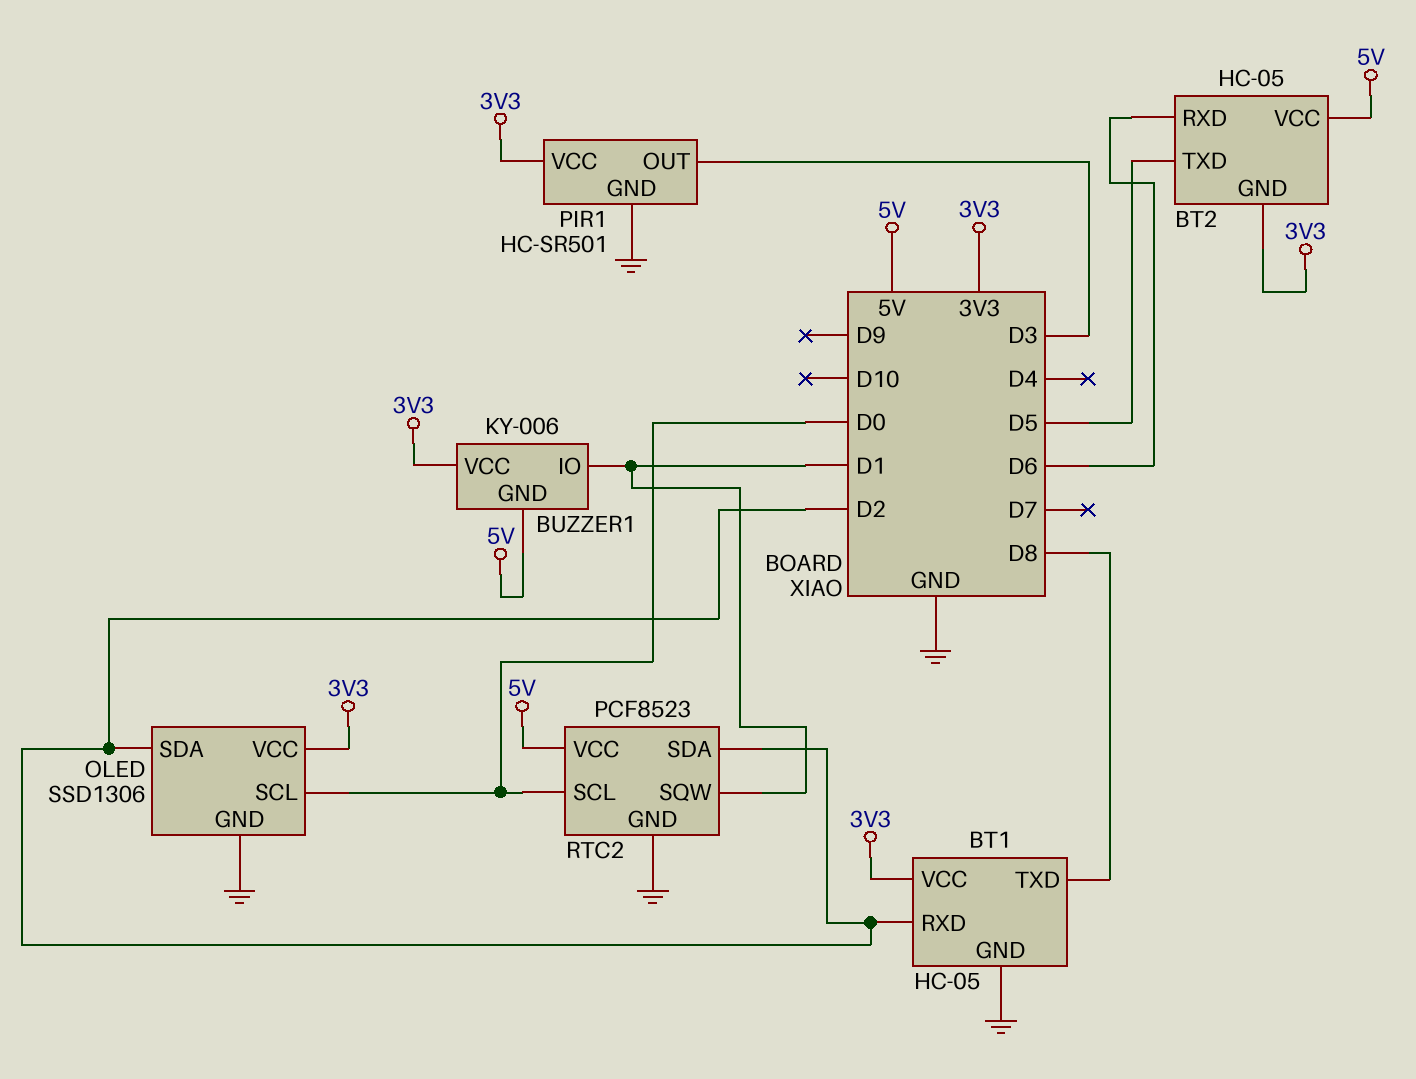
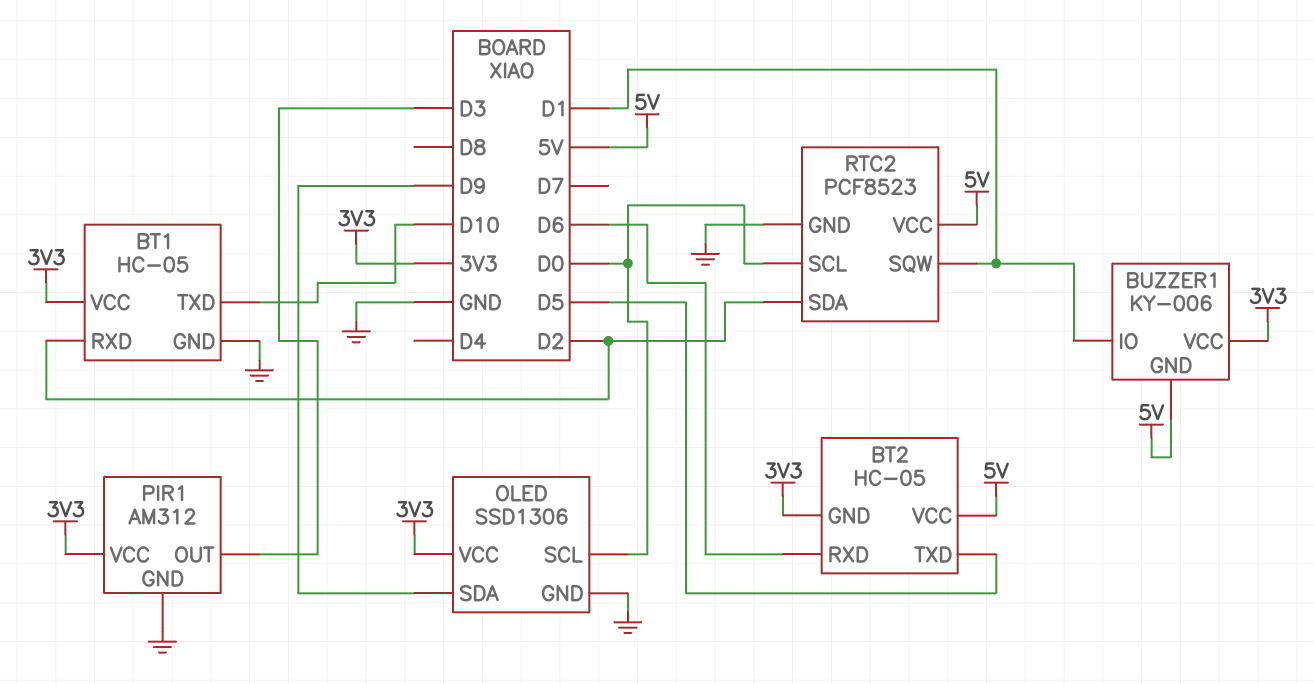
BT1 pin TXD: D8 -> D10
OLED pin SDA: D2 -> D9
PIR1: HC-SR501 -> AM312

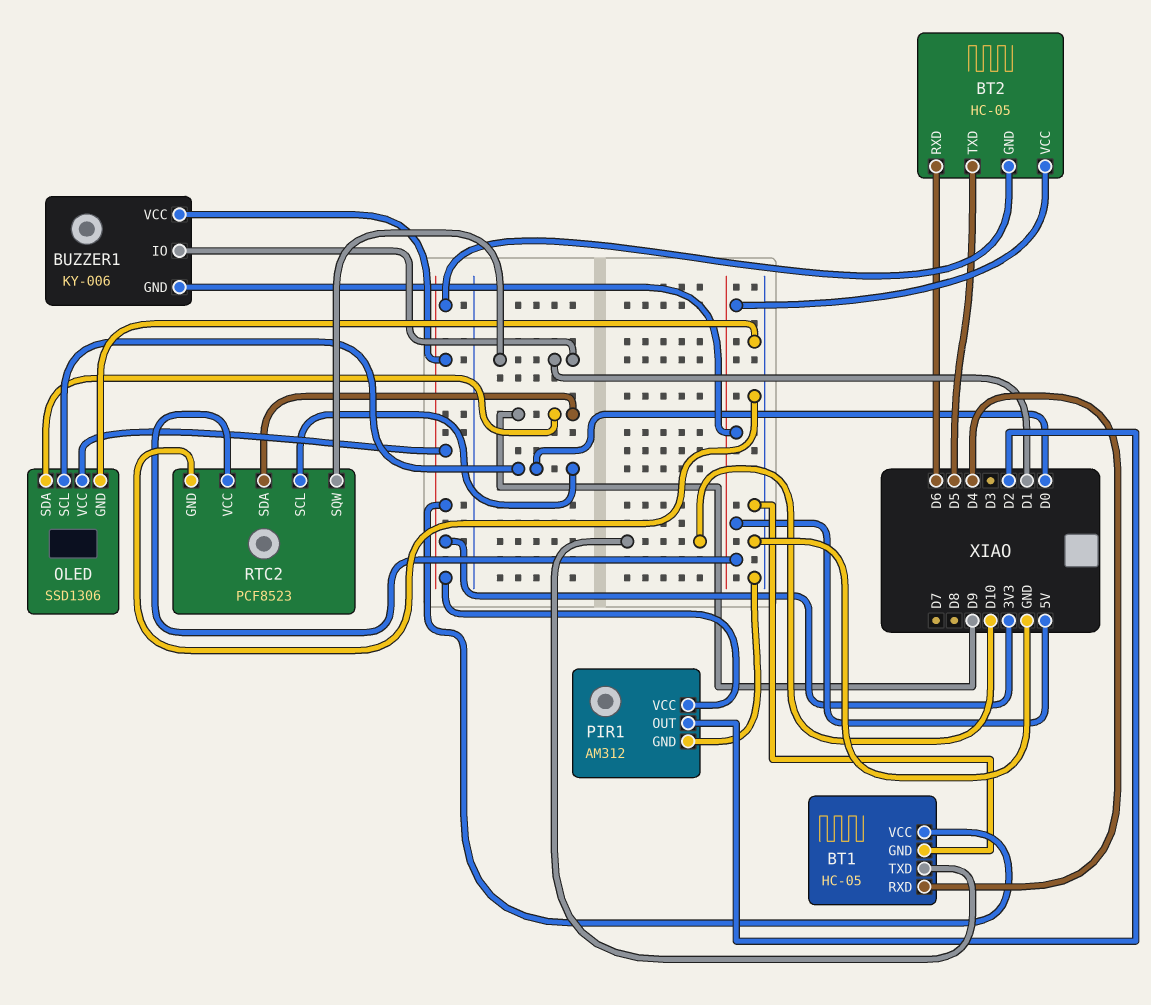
BT1 pin RXD: D2 -> D4
PIR1 pin OUT: D3 -> D2
RTC2 pin SDA: D2 -> D9

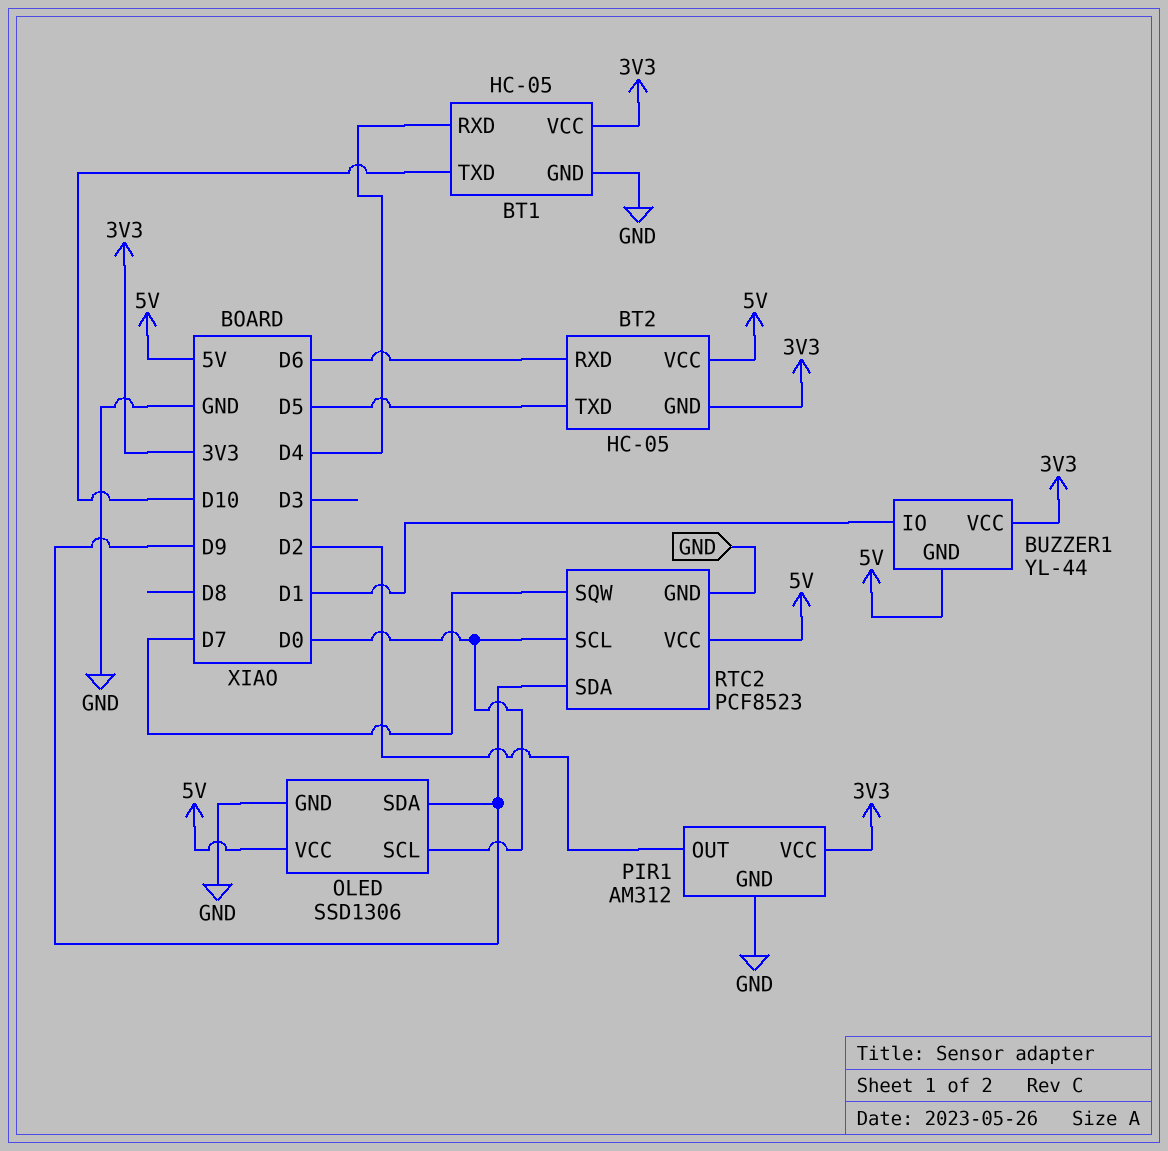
BUZZER1: KY-006 -> YL-44
OLED pin VCC: 3V3 -> 5V
RTC2 pin SQW: D1 -> D7

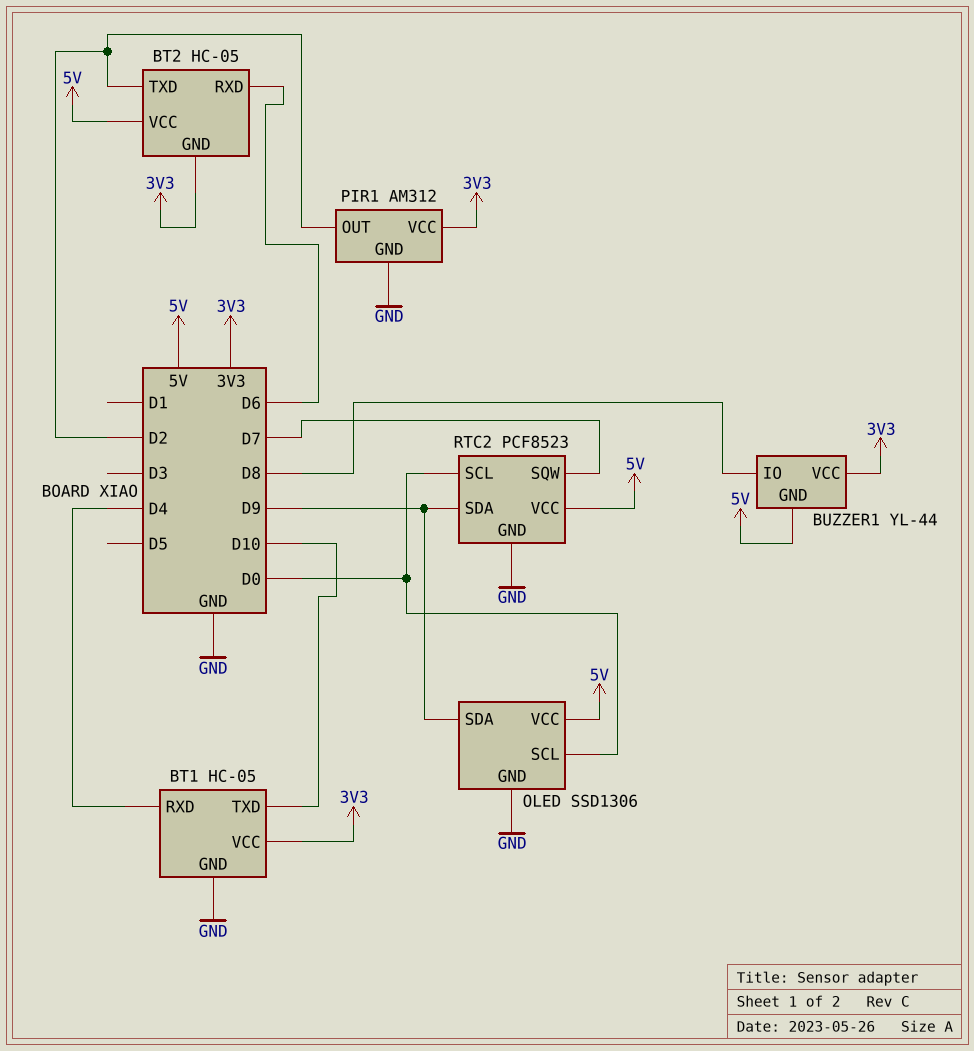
BT2 pin TXD: D5 -> D2
BUZZER1 pin IO: D1 -> D8

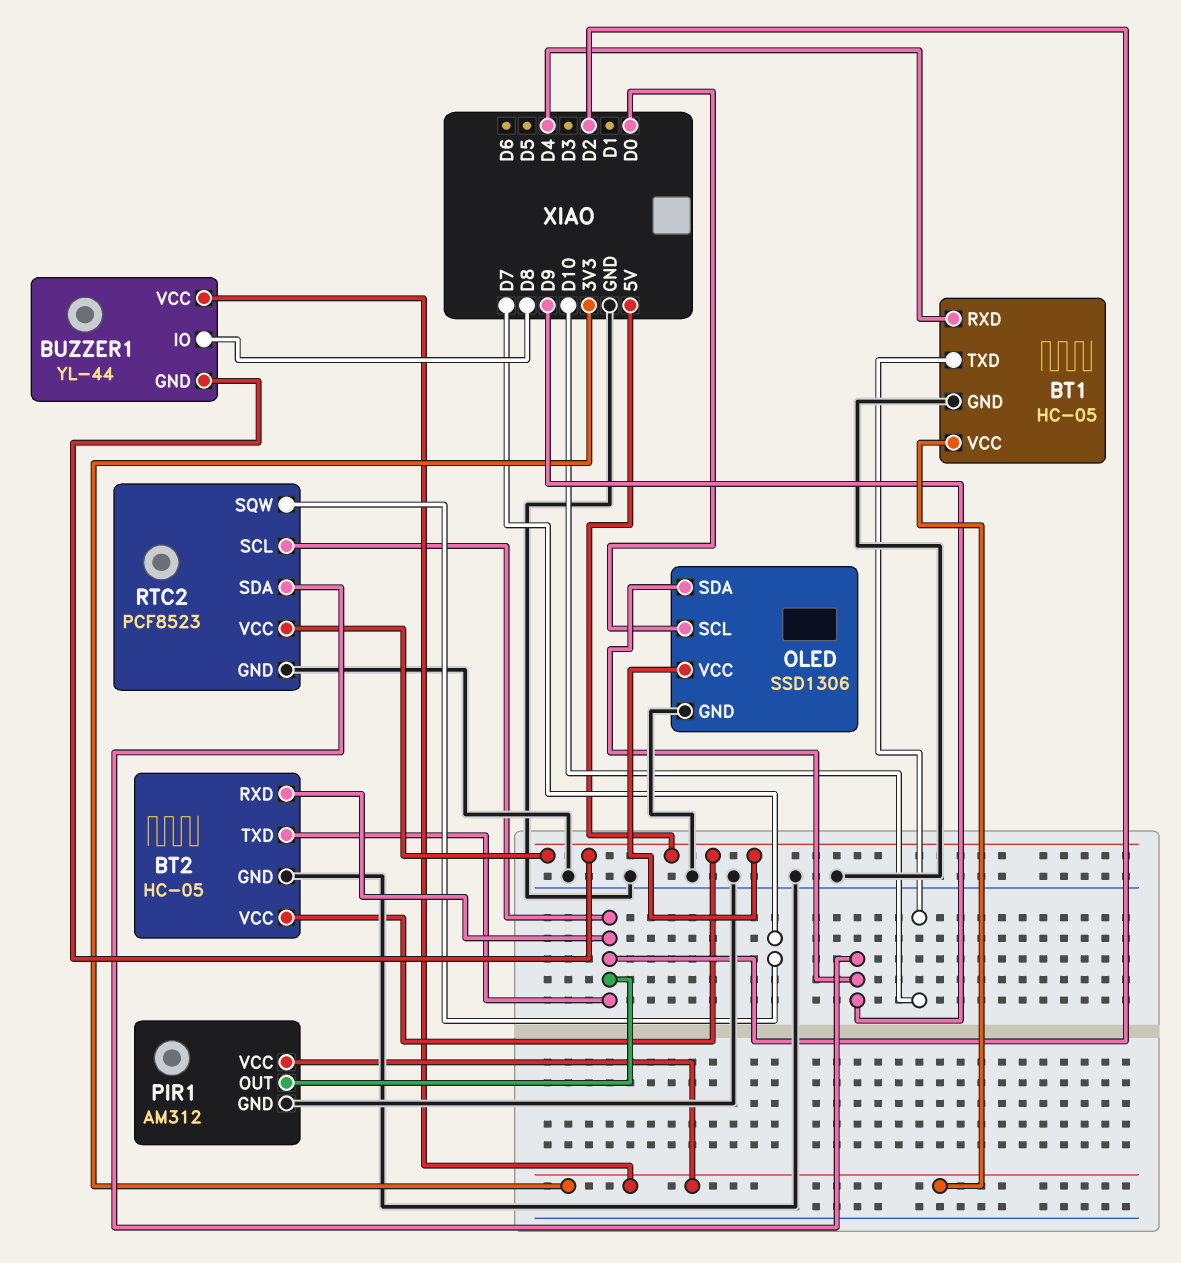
BT2 pin GND: 3V3 -> GND
BT2 pin RXD: D6 -> D2
RTC2 pin SCL: D0 -> D2

